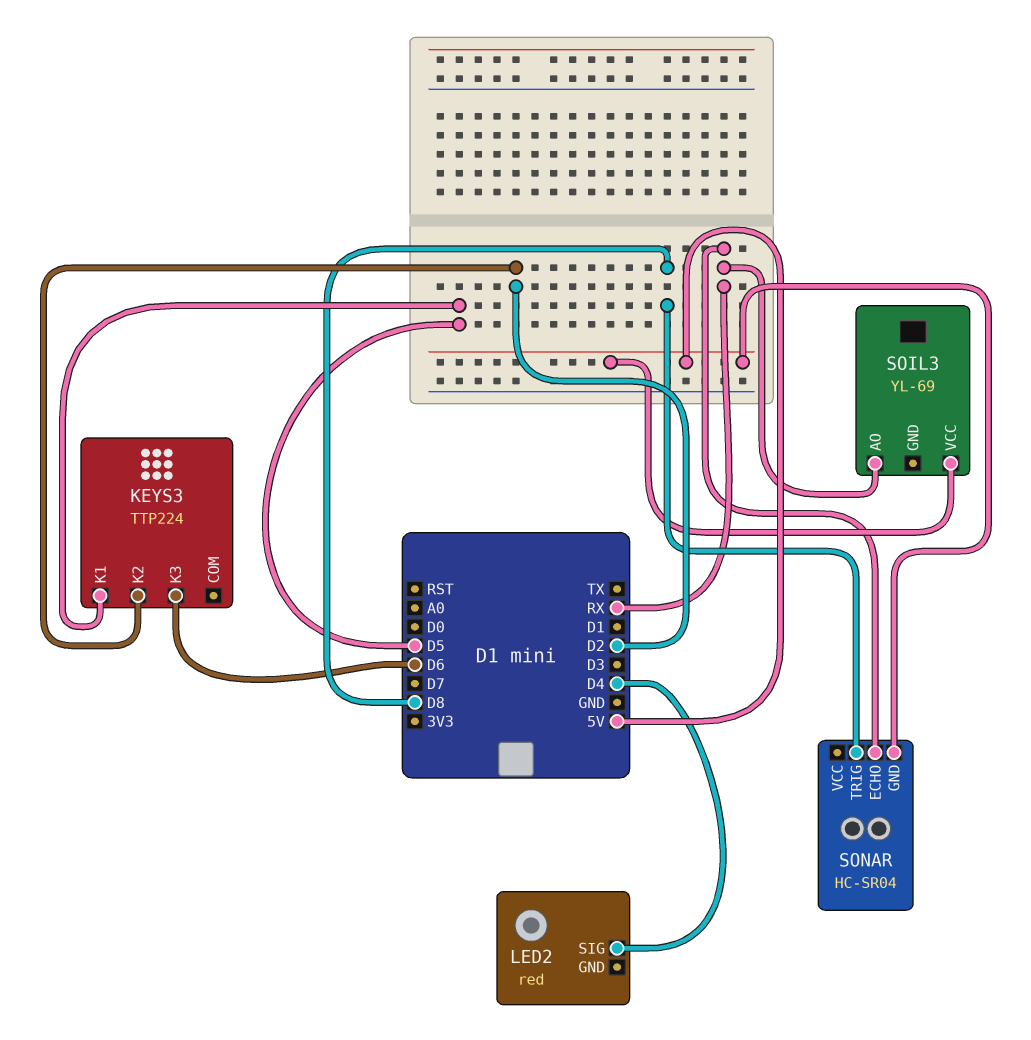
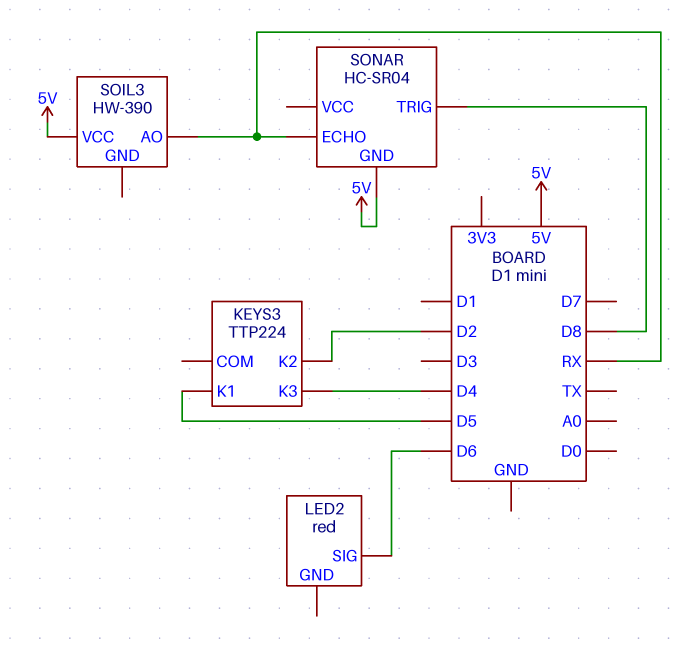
KEYS3 pin K3: D6 -> D4
LED2 pin SIG: D4 -> D6
SOIL3: YL-69 -> HW-390

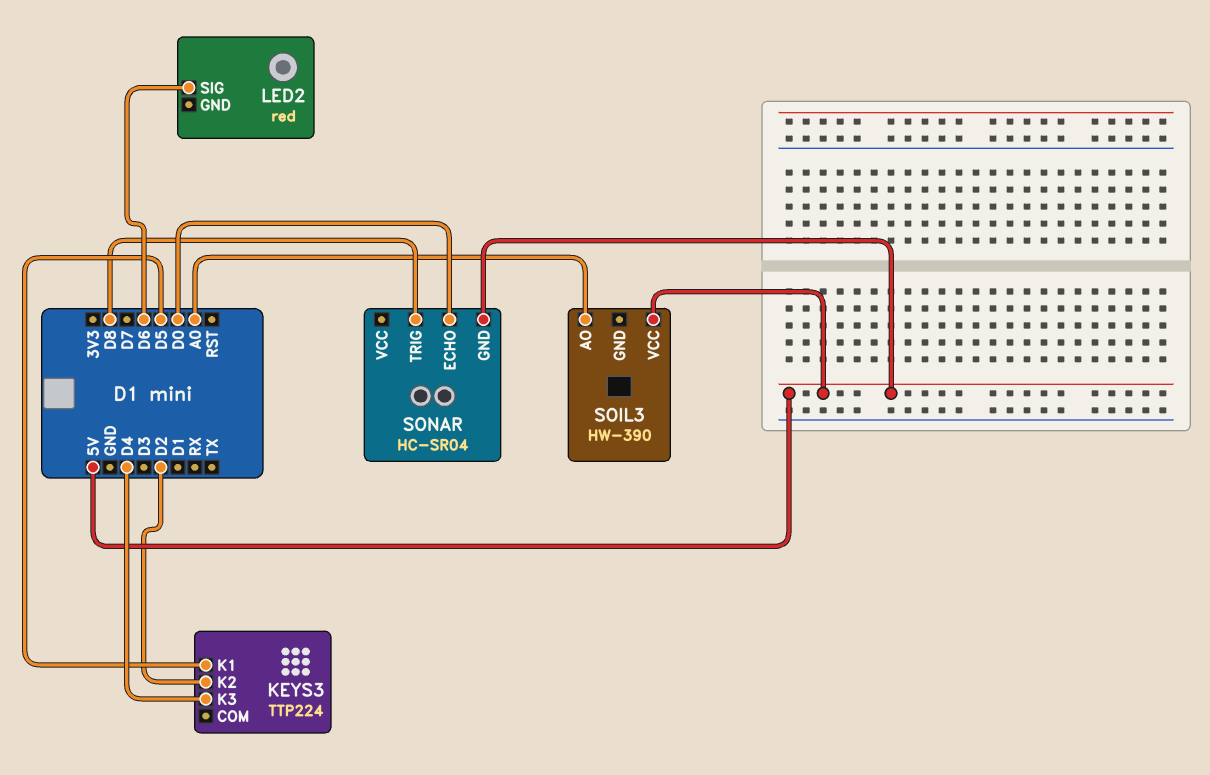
SOIL3 pin AO: RX -> A0
SONAR pin ECHO: RX -> D0

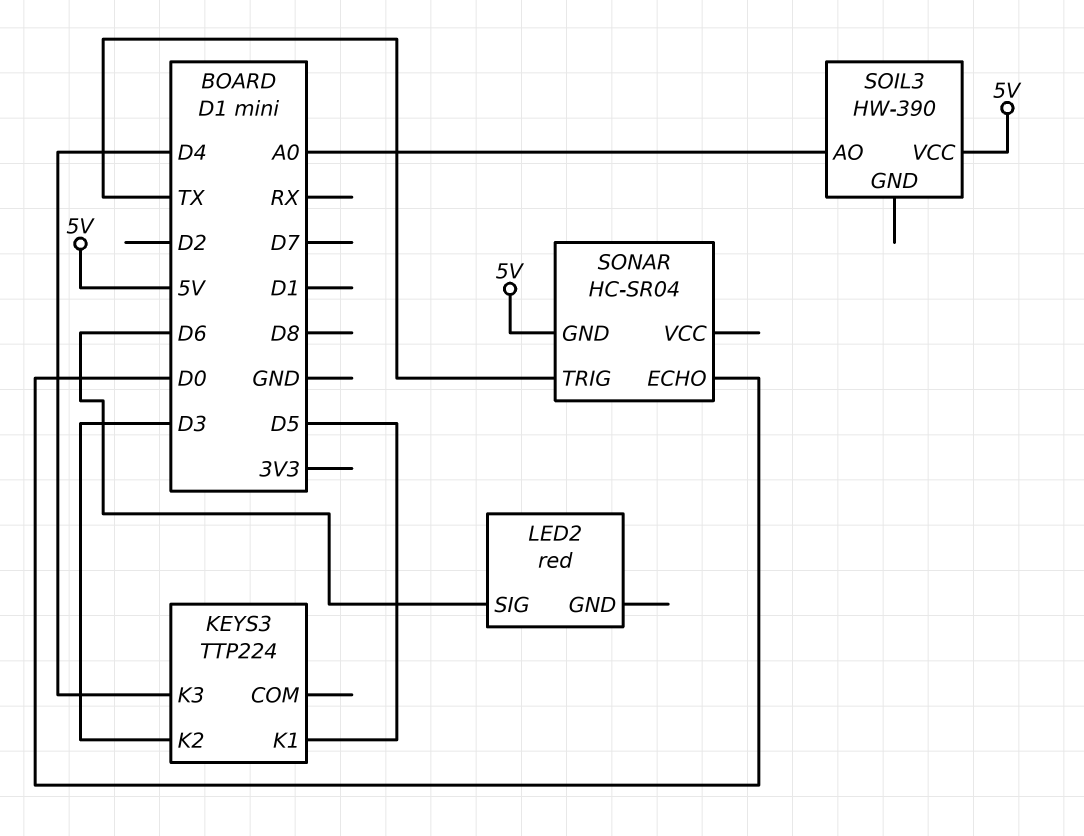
KEYS3 pin K2: D2 -> D3
SONAR pin TRIG: D8 -> TX

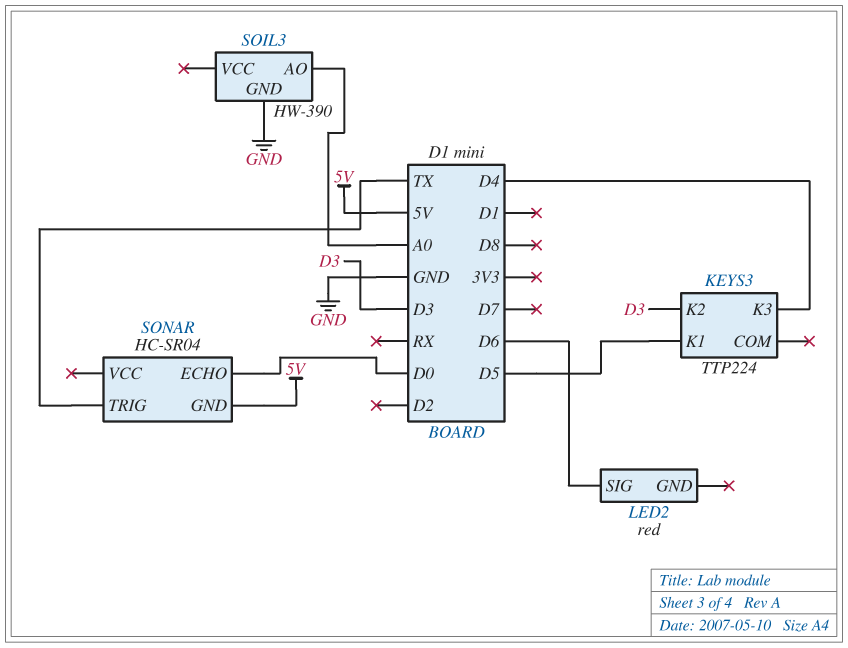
SOIL3 pin GND: none -> GND
SOIL3 pin VCC: 5V -> none

